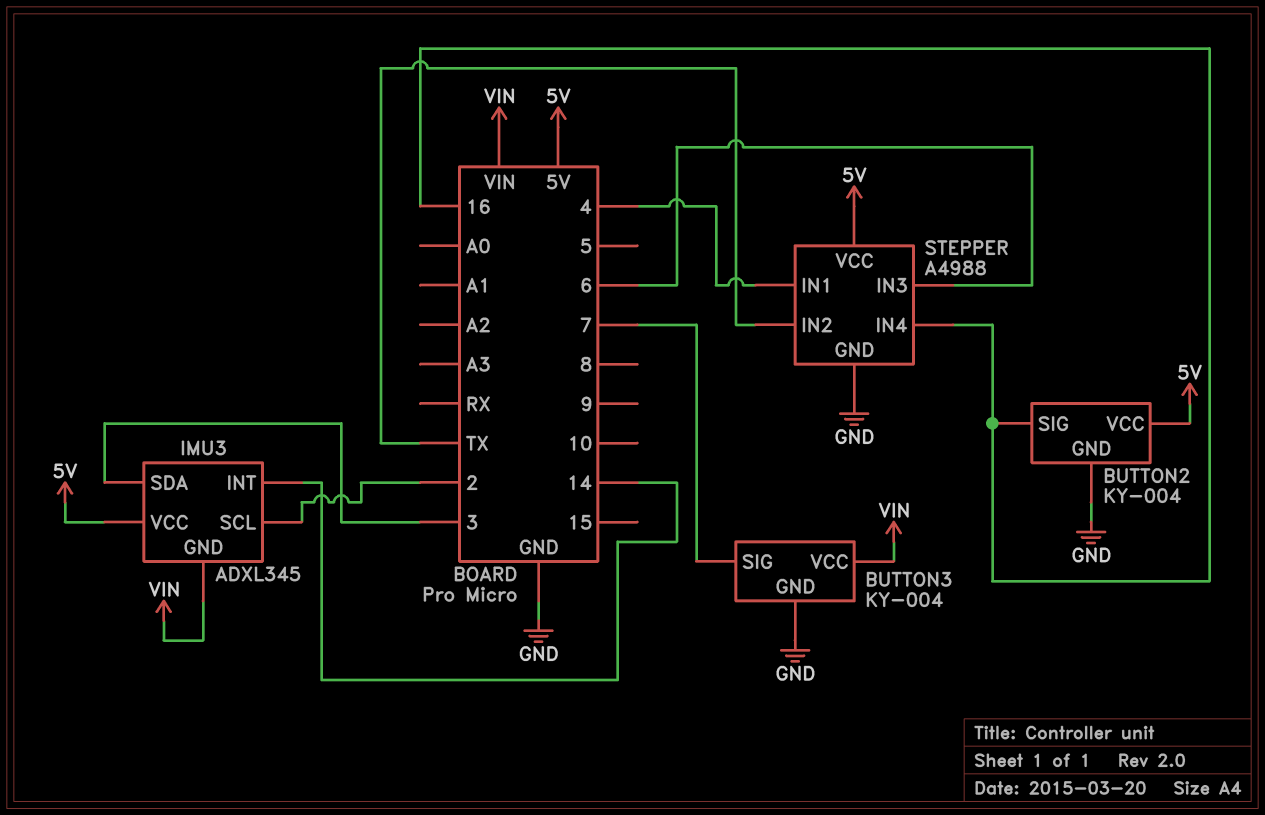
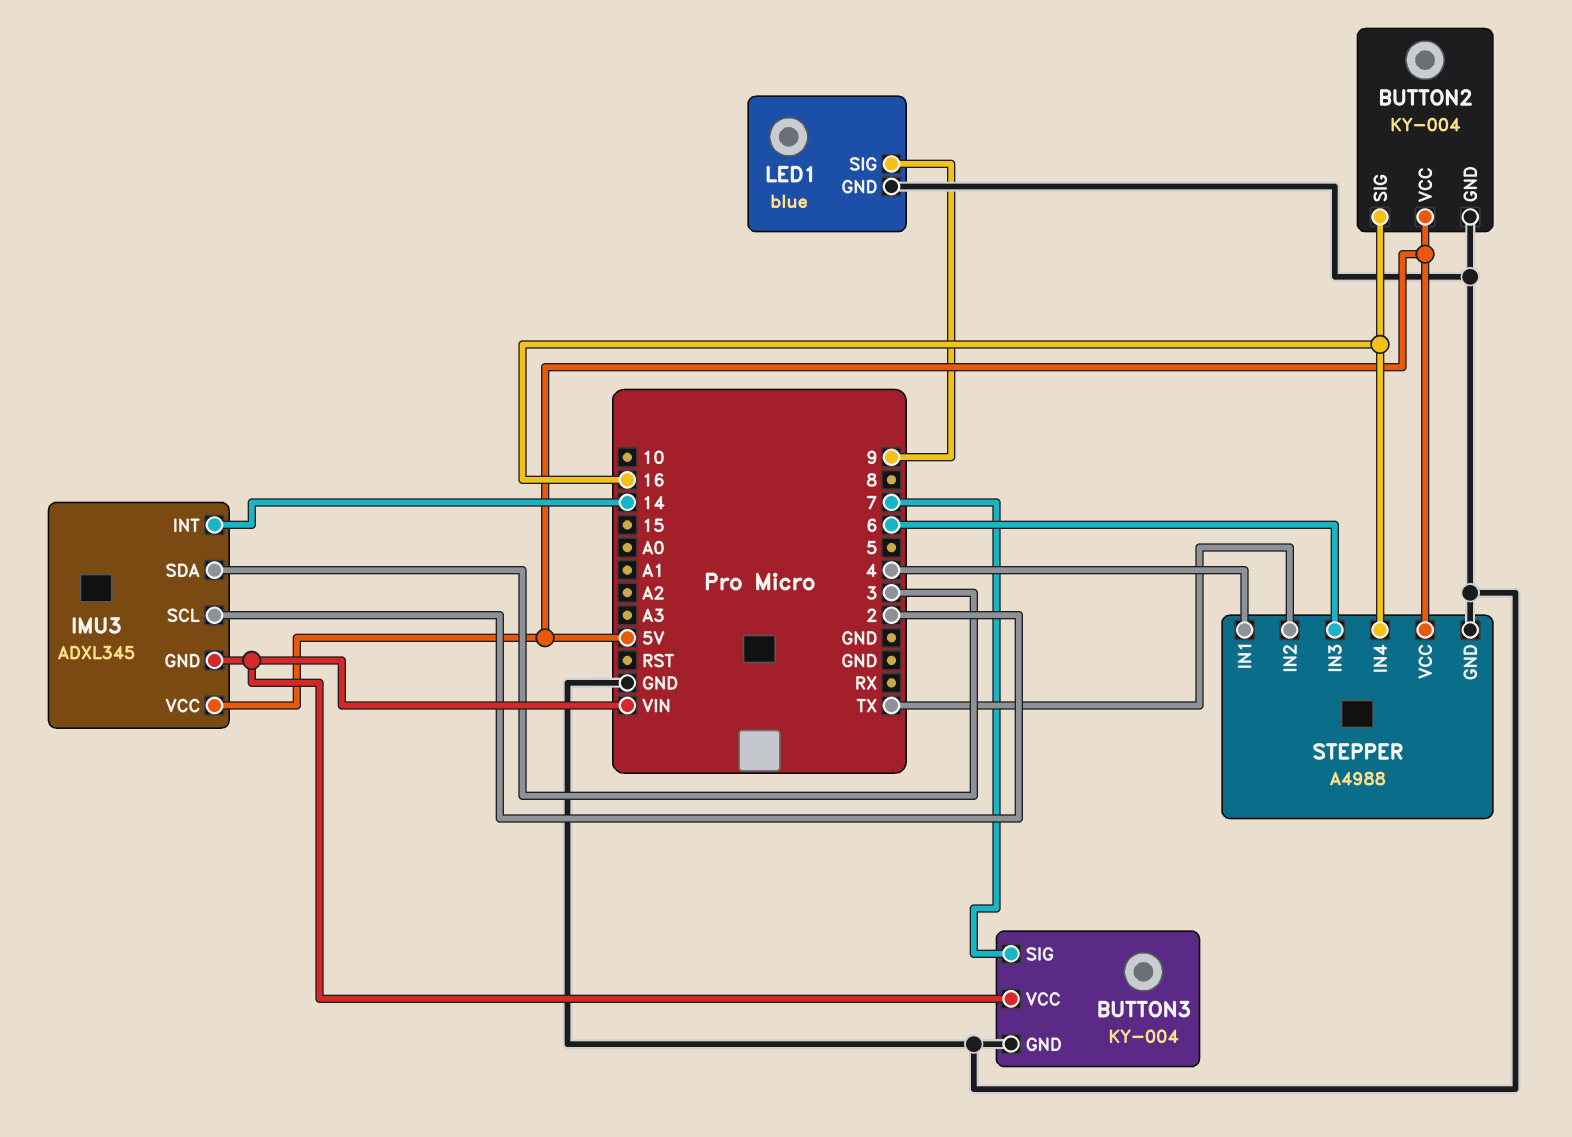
LED1: none -> blue
LED1 pin GND: none -> GND
LED1 pin SIG: none -> 9

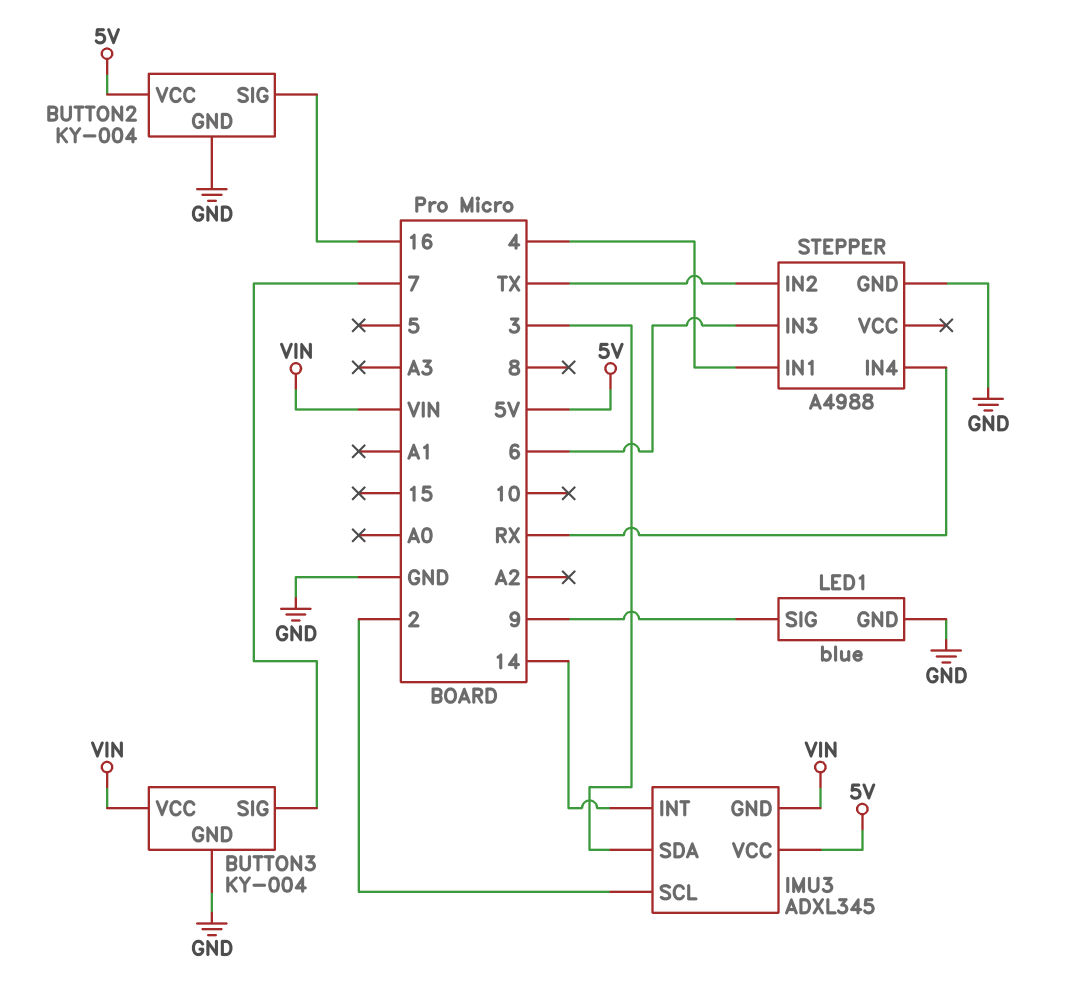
STEPPER pin IN4: 16 -> RX
STEPPER pin VCC: 5V -> none

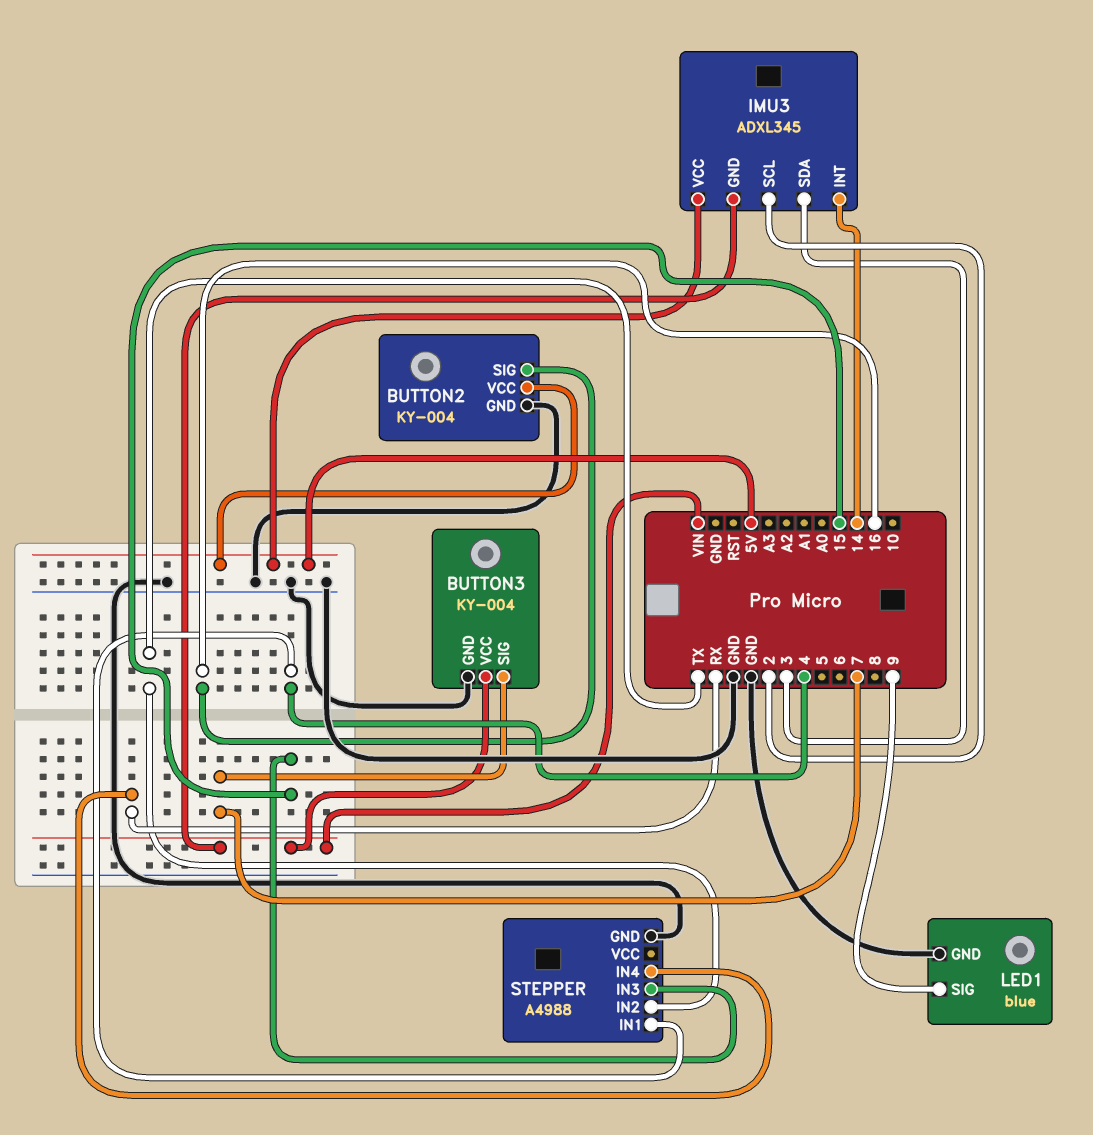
STEPPER pin IN3: 6 -> 15

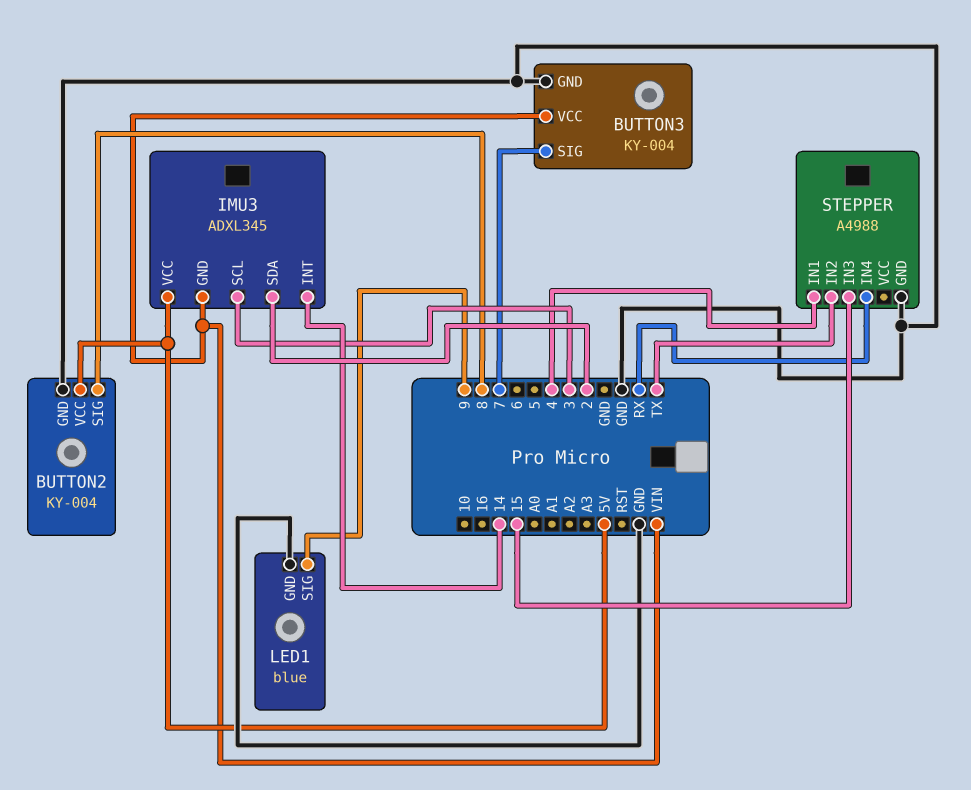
BUTTON2 pin SIG: 16 -> 8
IMU3 pin SCL: 2 -> 3
IMU3 pin SDA: 3 -> 2

